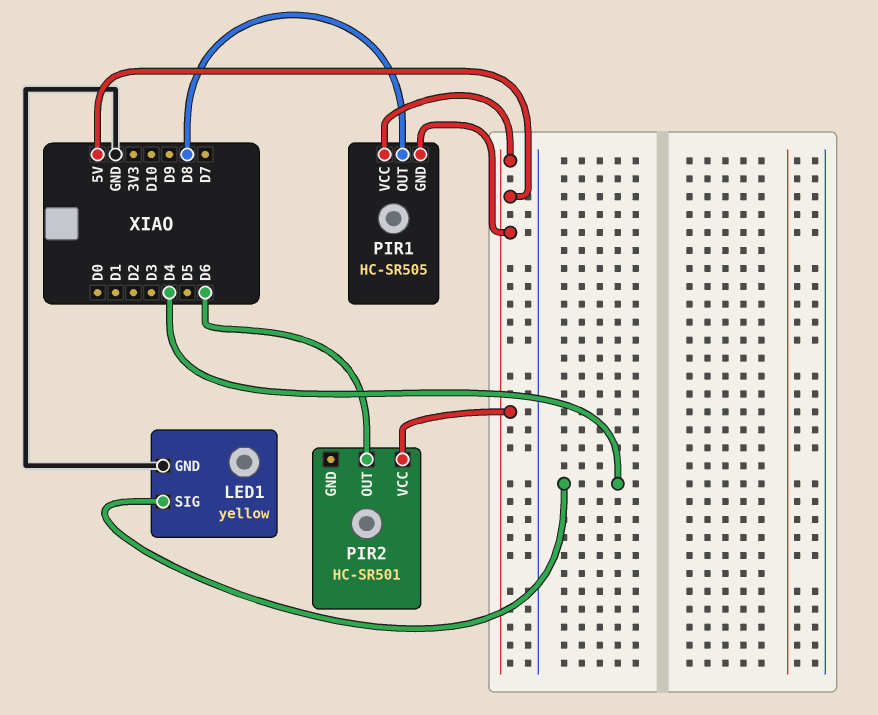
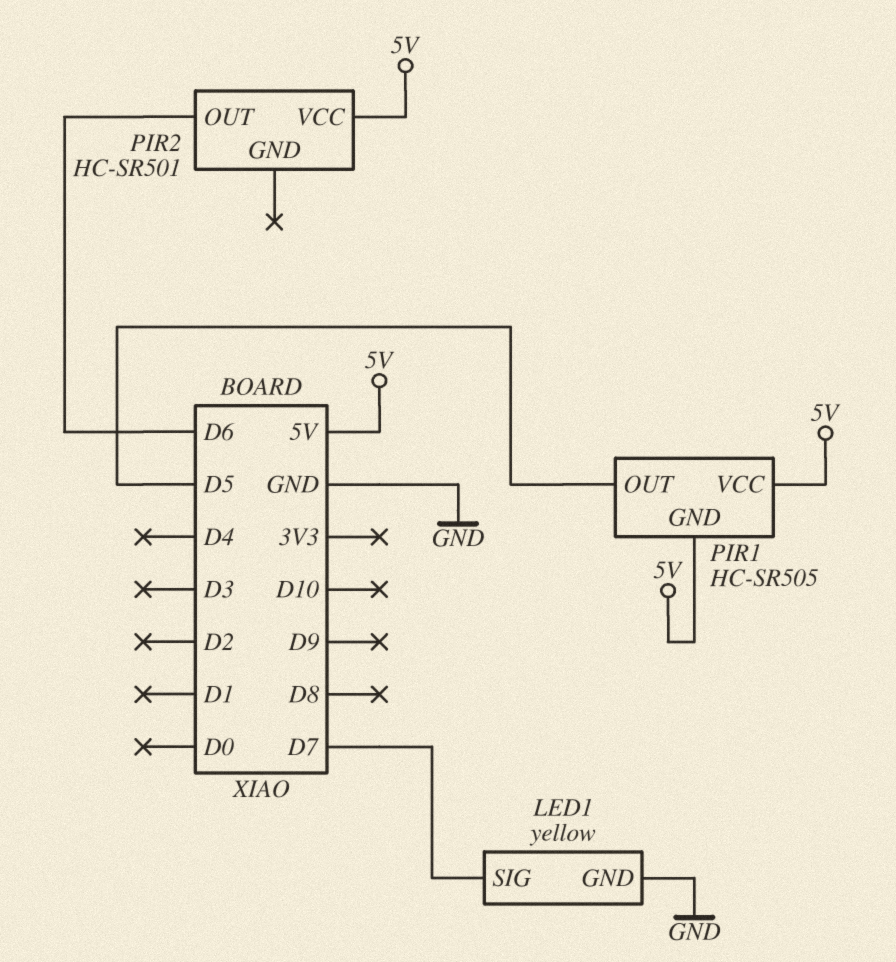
LED1 pin SIG: D4 -> D7
PIR1 pin OUT: D8 -> D5

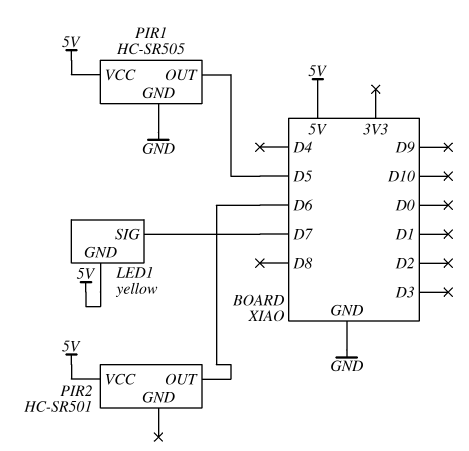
LED1 pin GND: GND -> 5V
PIR1 pin GND: 5V -> GND

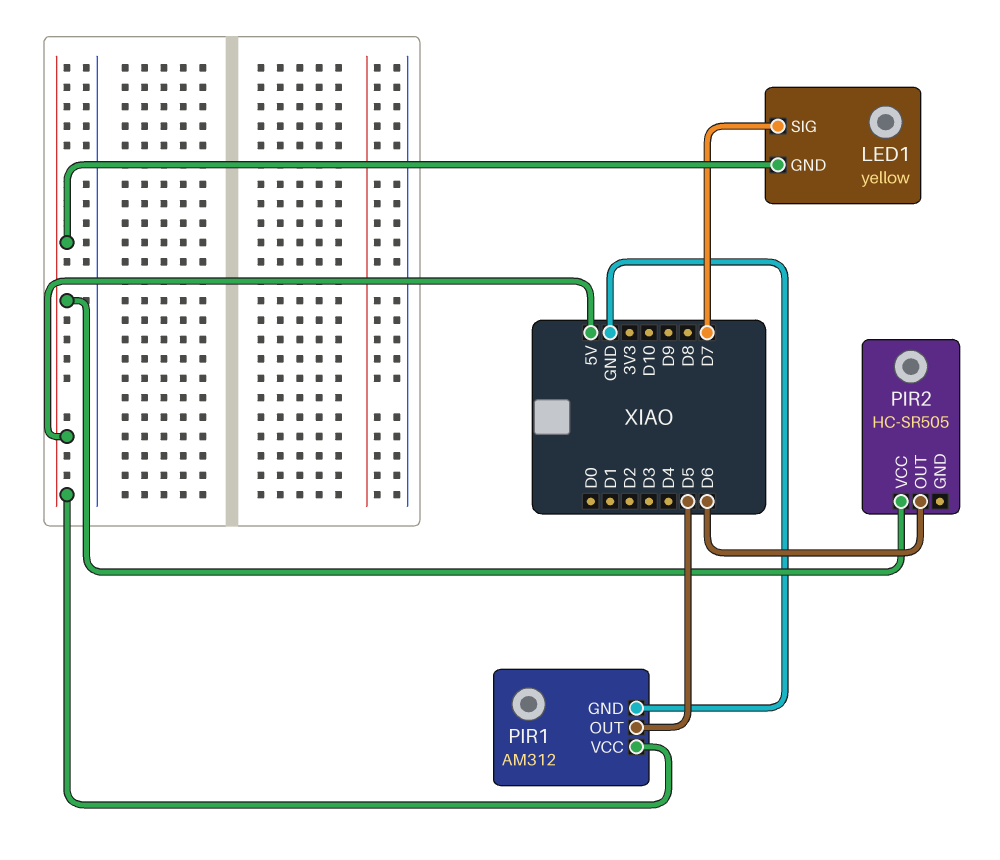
PIR1: HC-SR505 -> AM312
PIR2: HC-SR501 -> HC-SR505

